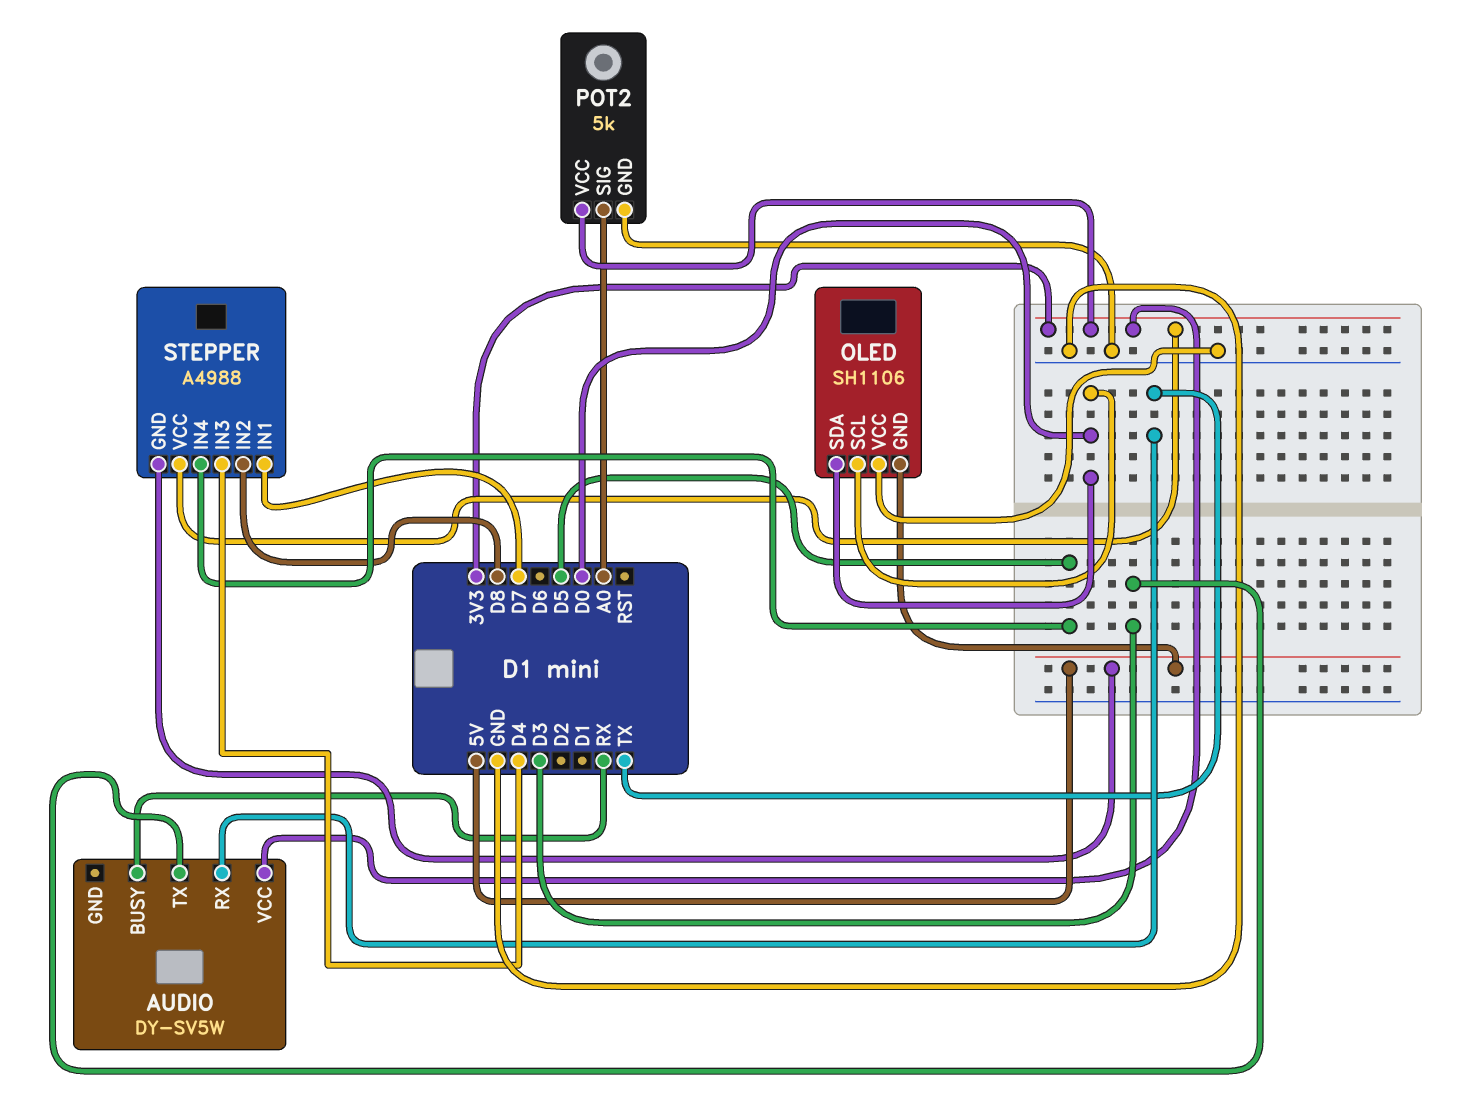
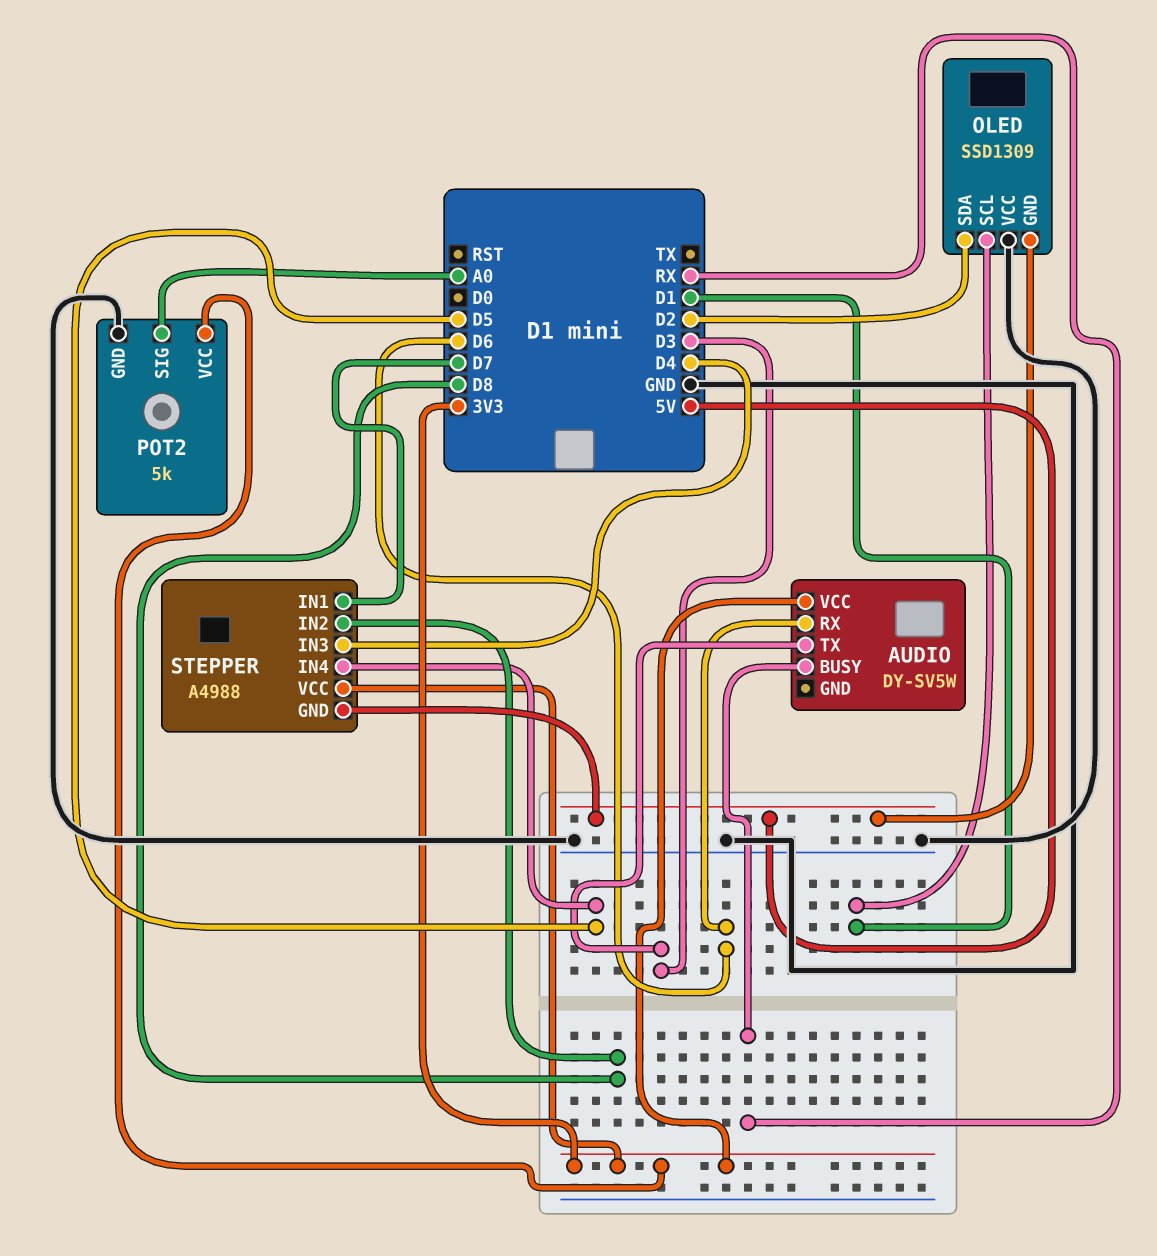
AUDIO pin RX: TX -> D6
OLED: SH1106 -> SSD1309
OLED pin SCL: D0 -> D1
OLED pin SDA: D0 -> D2

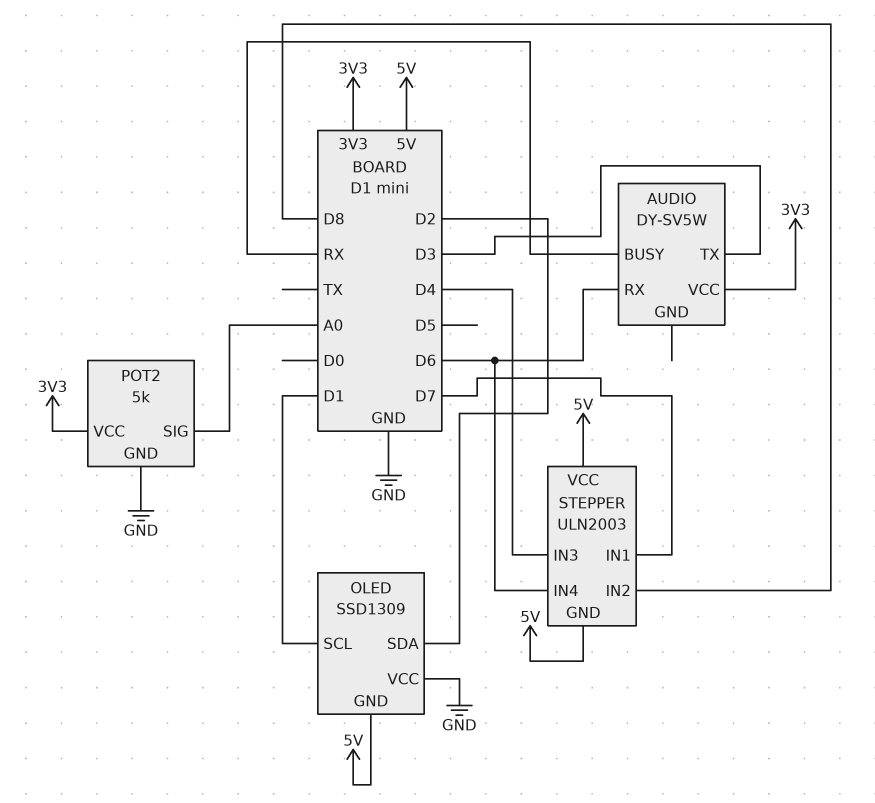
STEPPER: A4988 -> ULN2003
STEPPER pin IN4: D5 -> D6
STEPPER pin VCC: 3V3 -> 5V

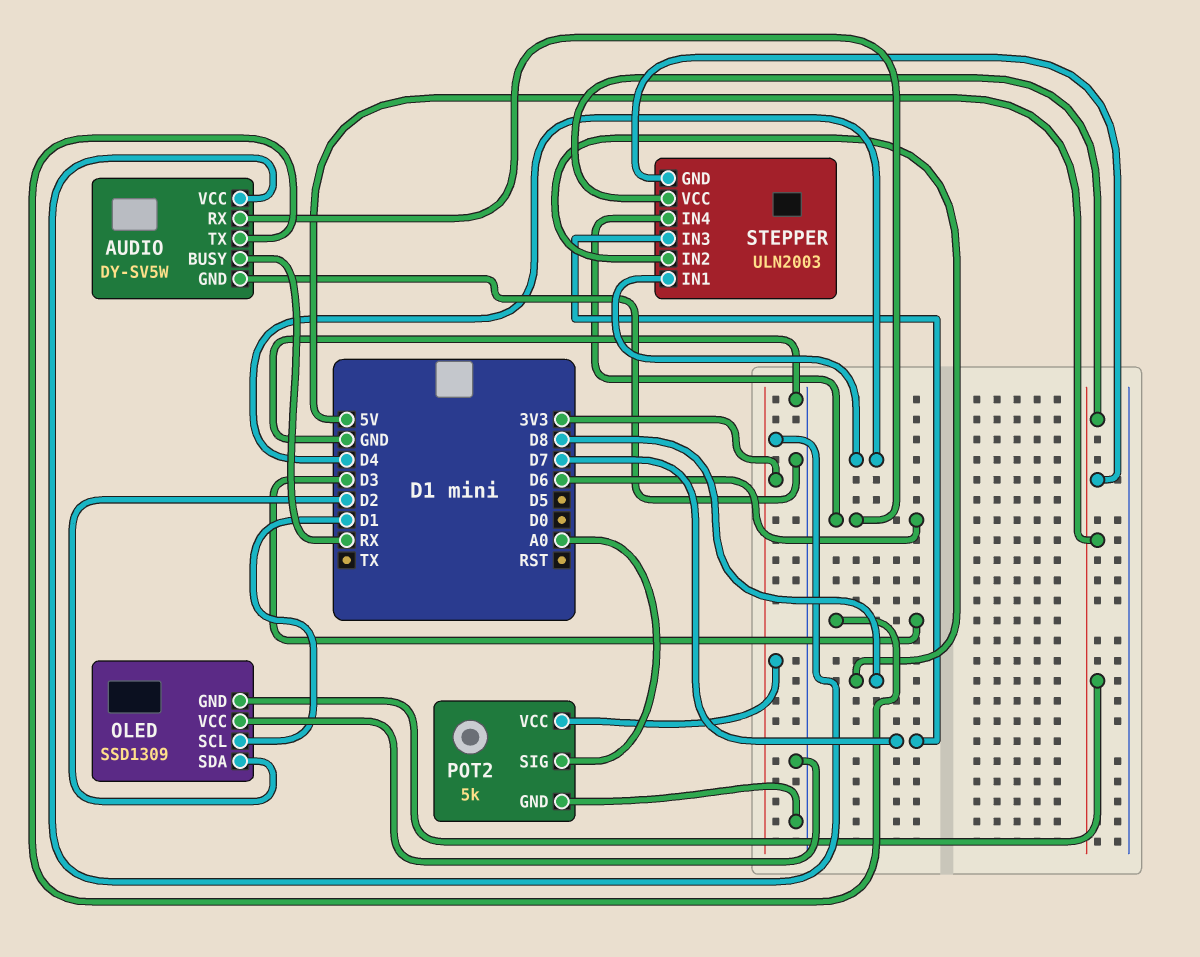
AUDIO pin GND: none -> GND
STEPPER pin IN1: D7 -> D4
STEPPER pin IN3: D4 -> D7

